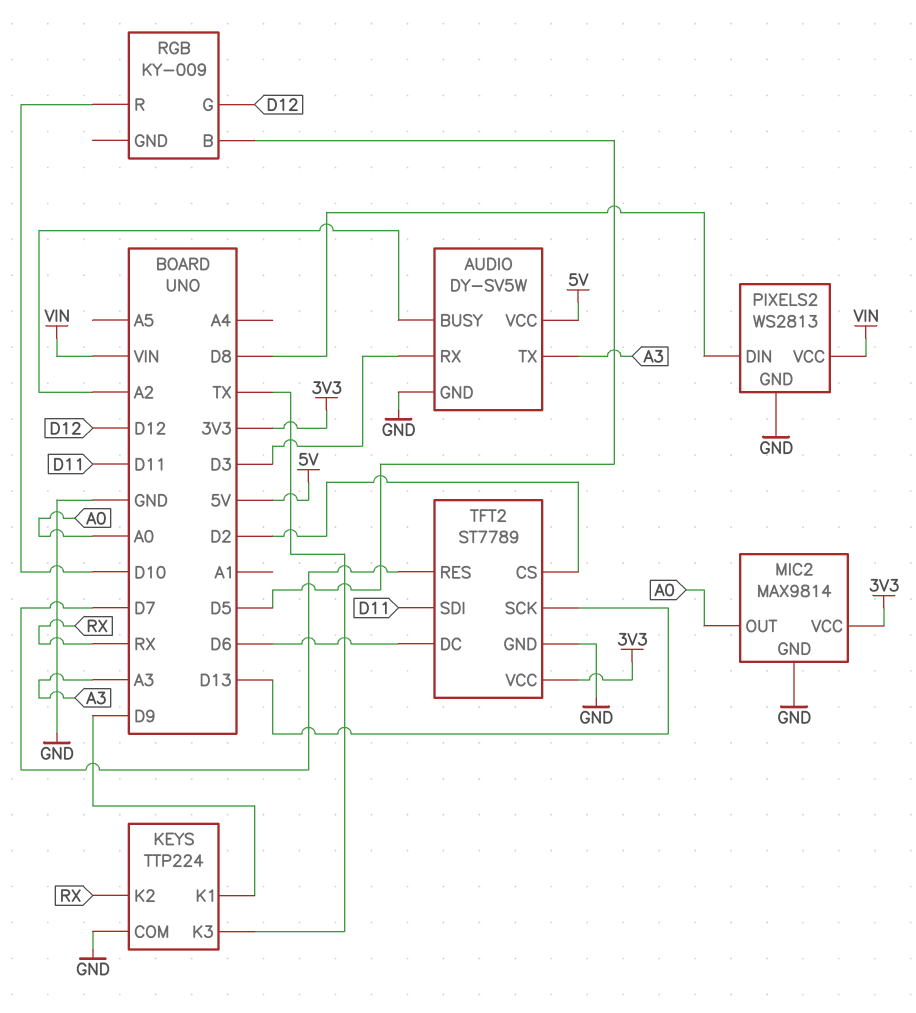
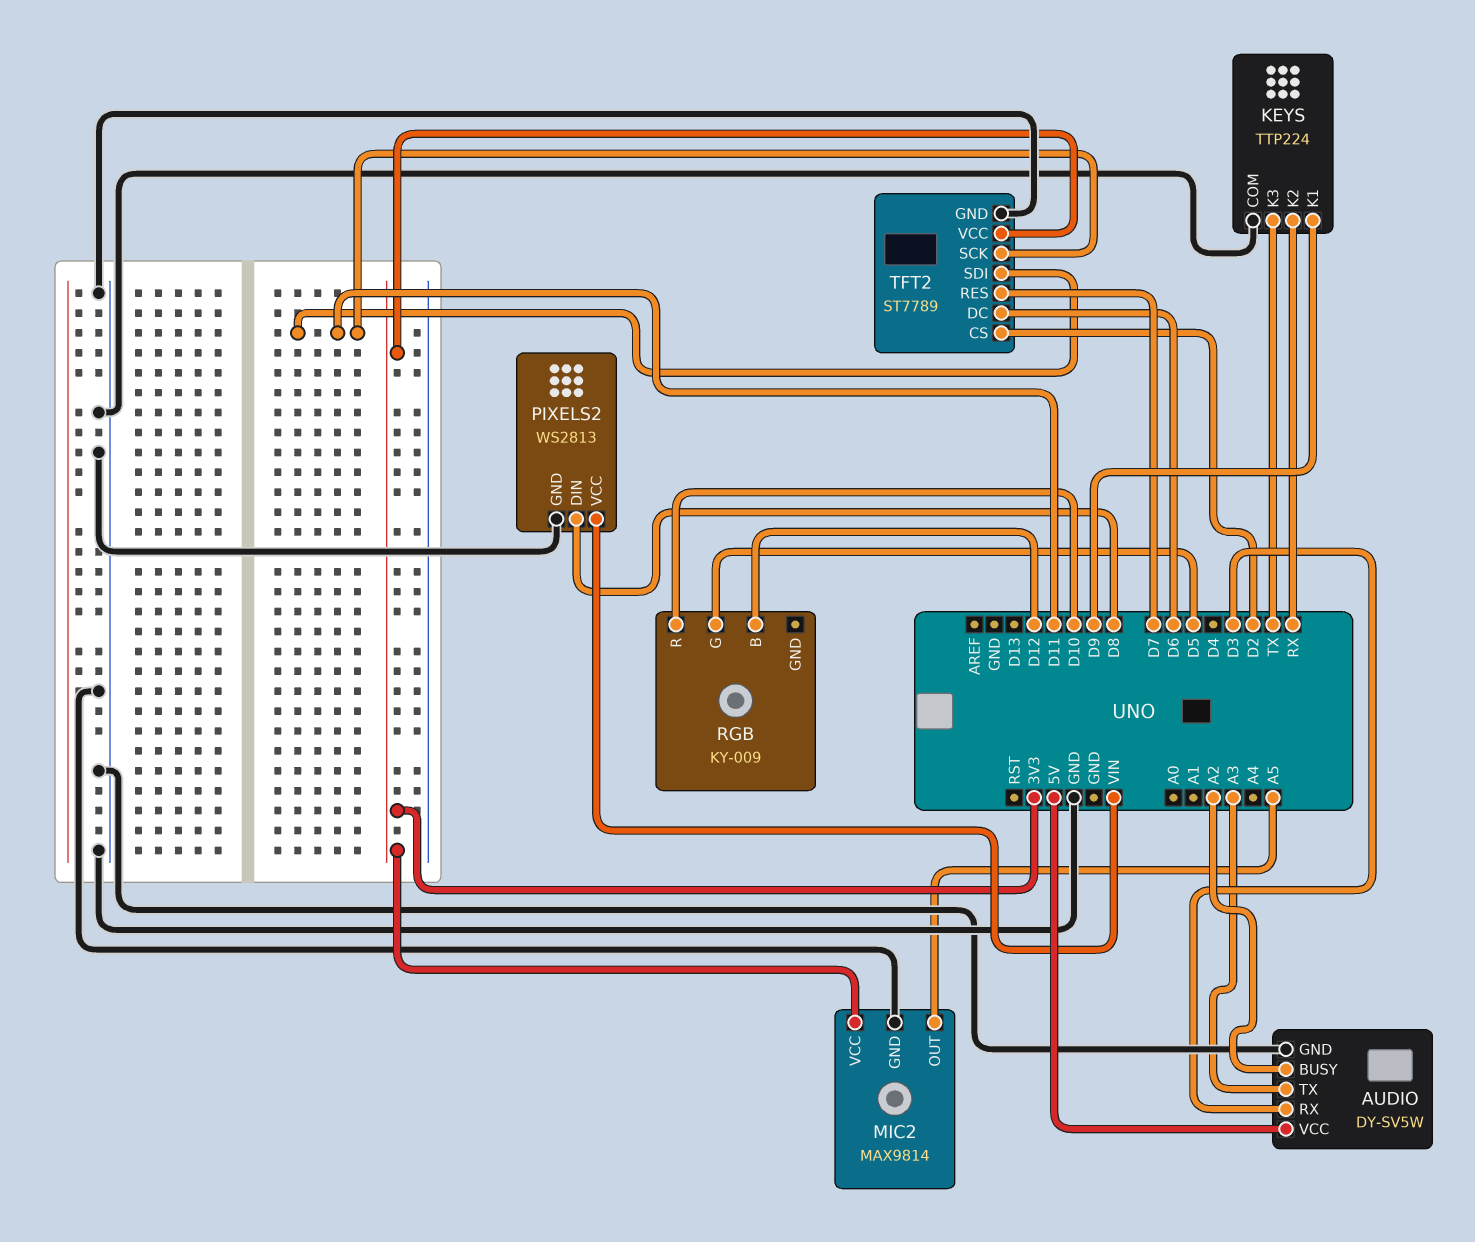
MIC2 pin OUT: A0 -> A5
RGB pin B: D5 -> D12
RGB pin G: D12 -> D5
TFT2 pin SCK: D13 -> D11

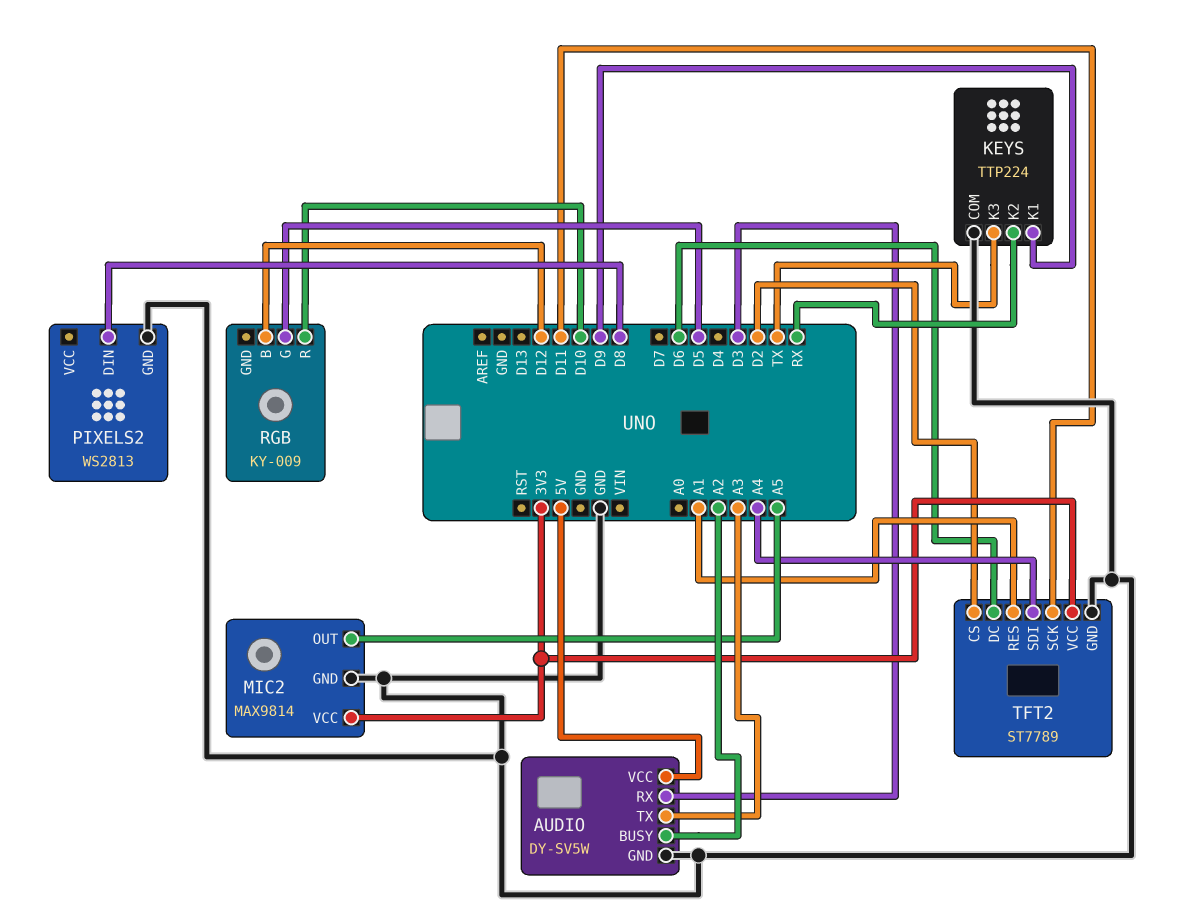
PIXELS2 pin VCC: VIN -> none
TFT2 pin RES: D7 -> A1
TFT2 pin SDI: D11 -> A4

